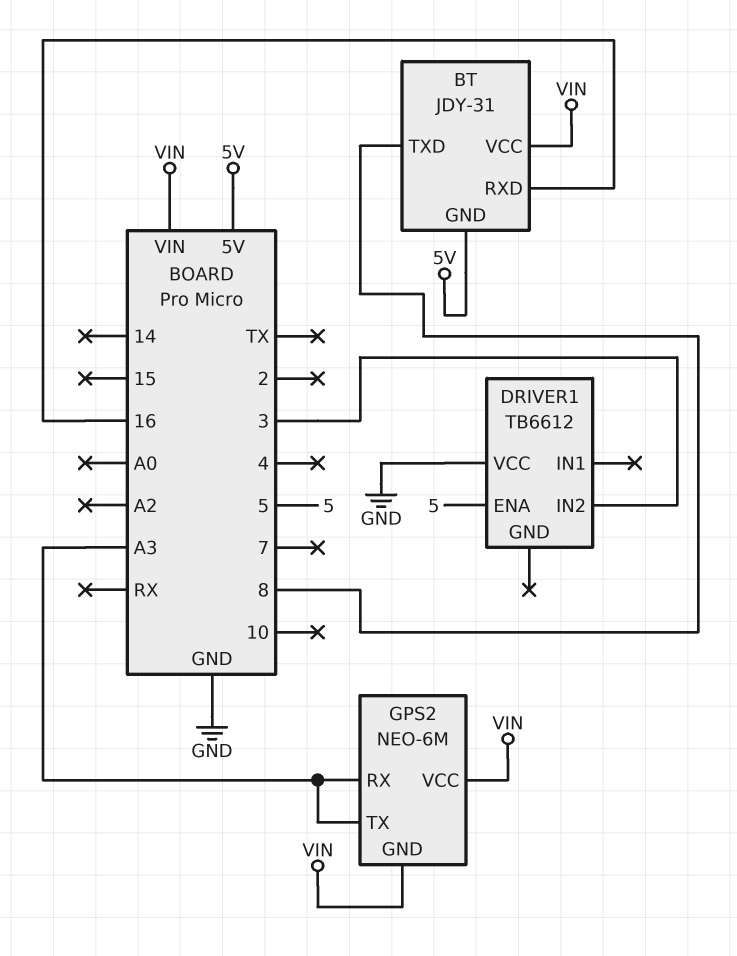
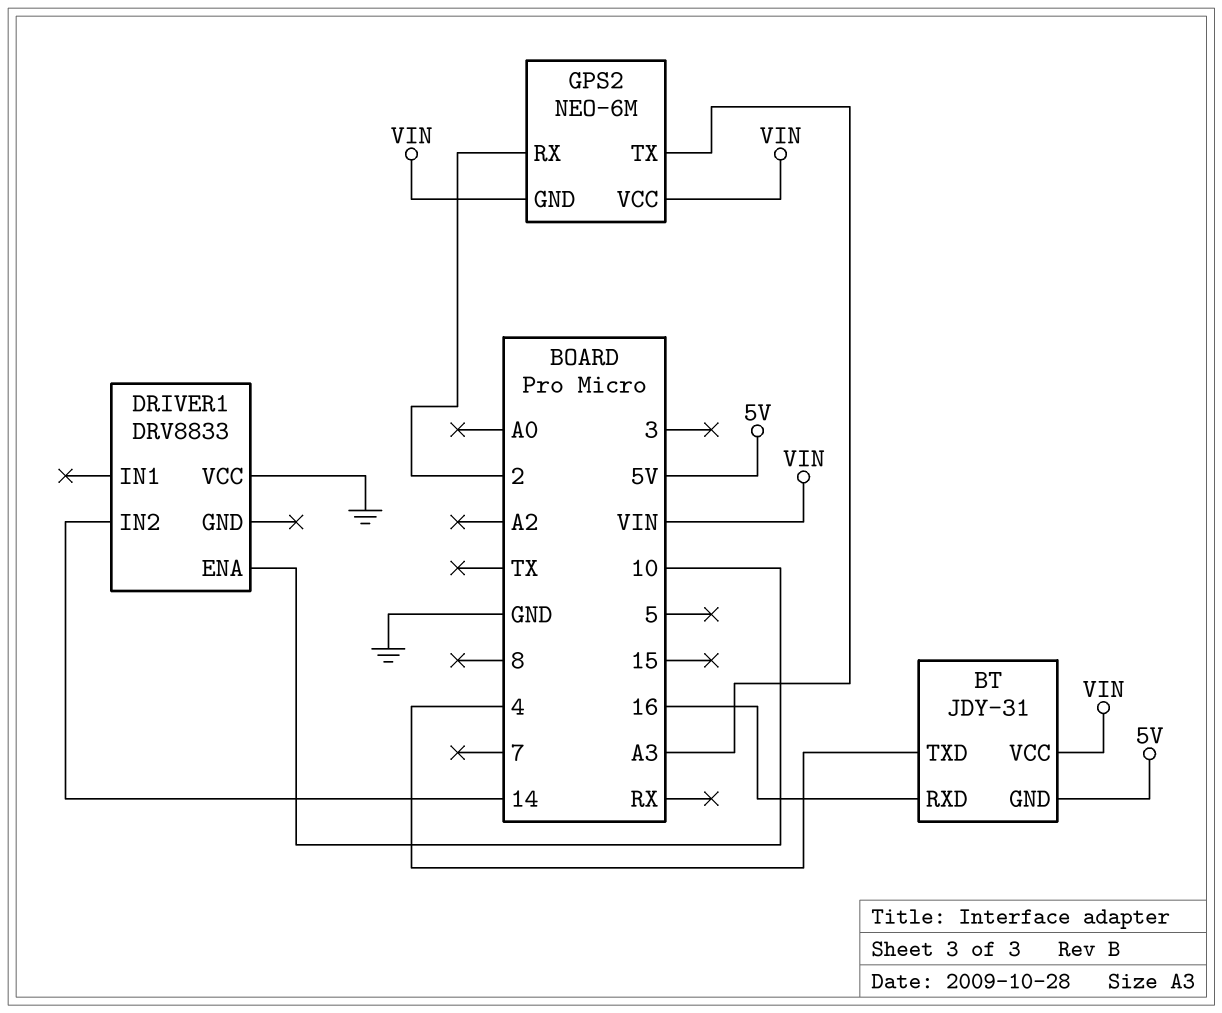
BT pin TXD: 8 -> 4
DRIVER1: TB6612 -> DRV8833
DRIVER1 pin ENA: 5 -> 10
DRIVER1 pin IN2: 3 -> 14
GPS2 pin RX: A3 -> 2

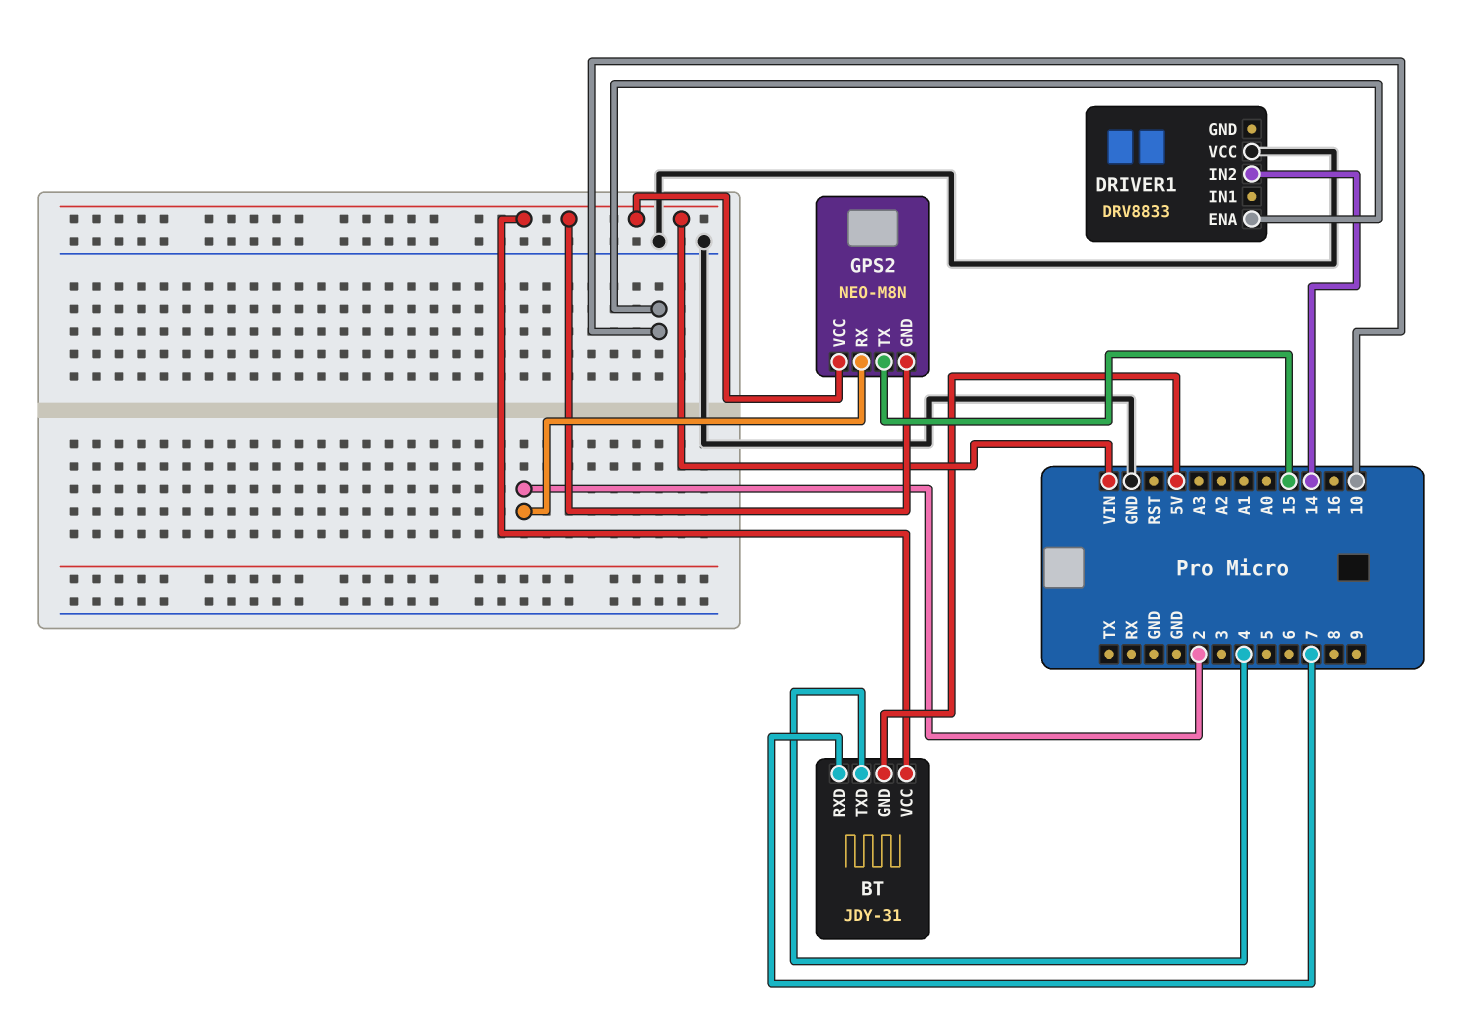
BT pin RXD: 16 -> 7
GPS2: NEO-6M -> NEO-M8N
GPS2 pin TX: A3 -> 15

